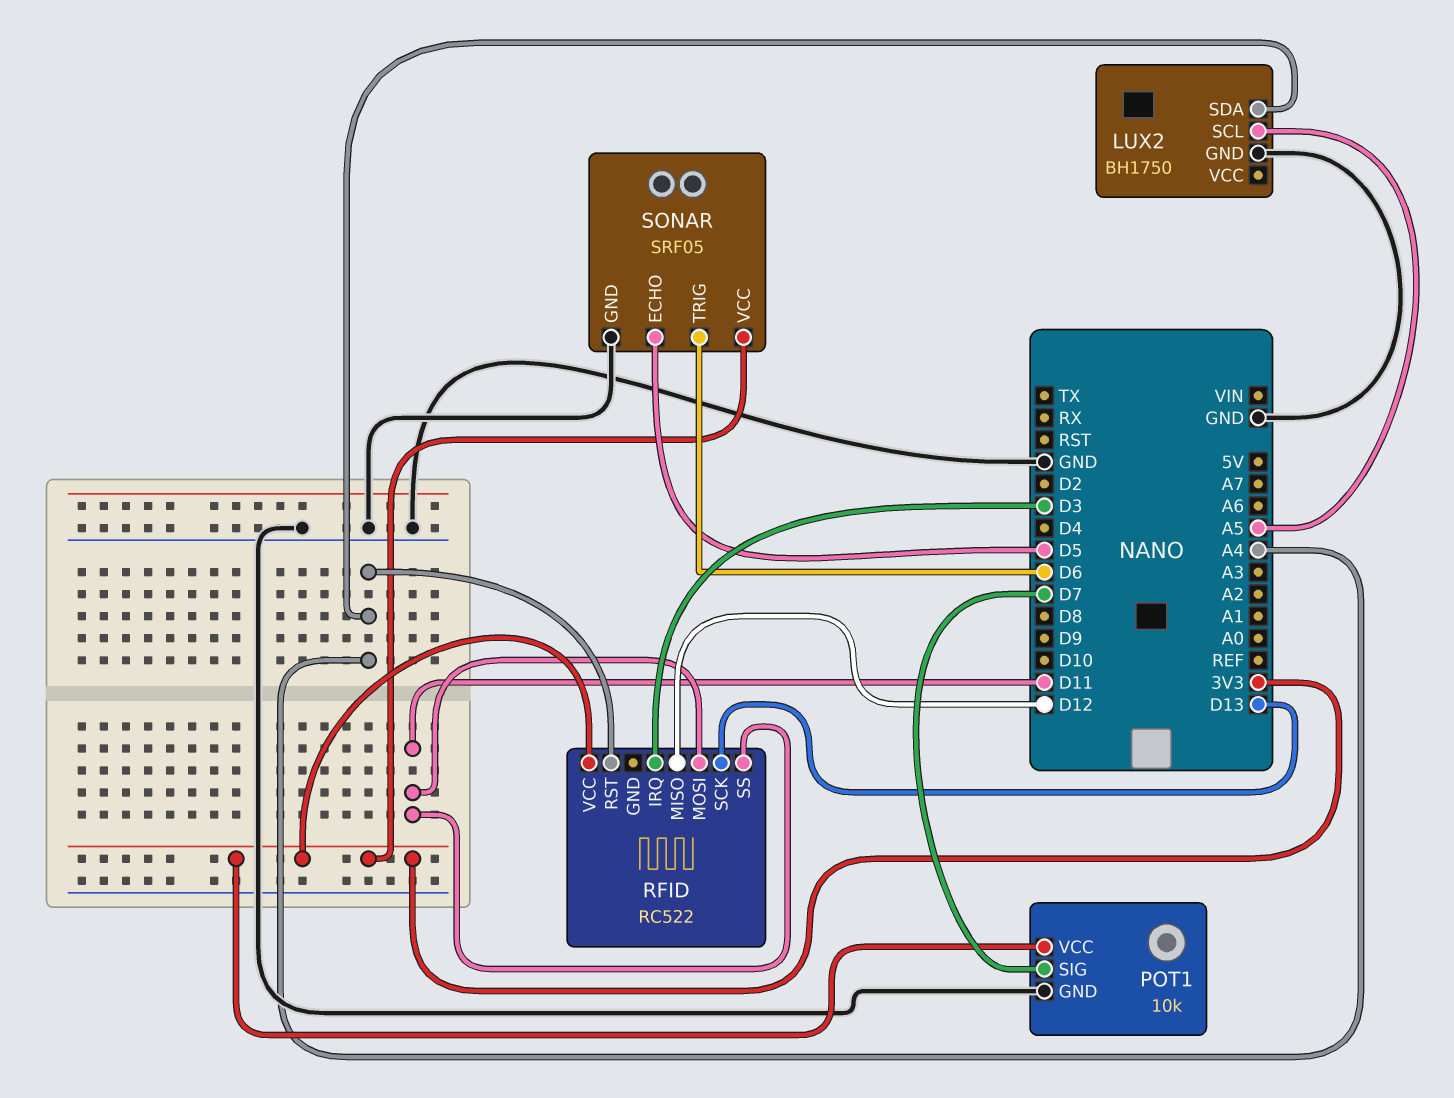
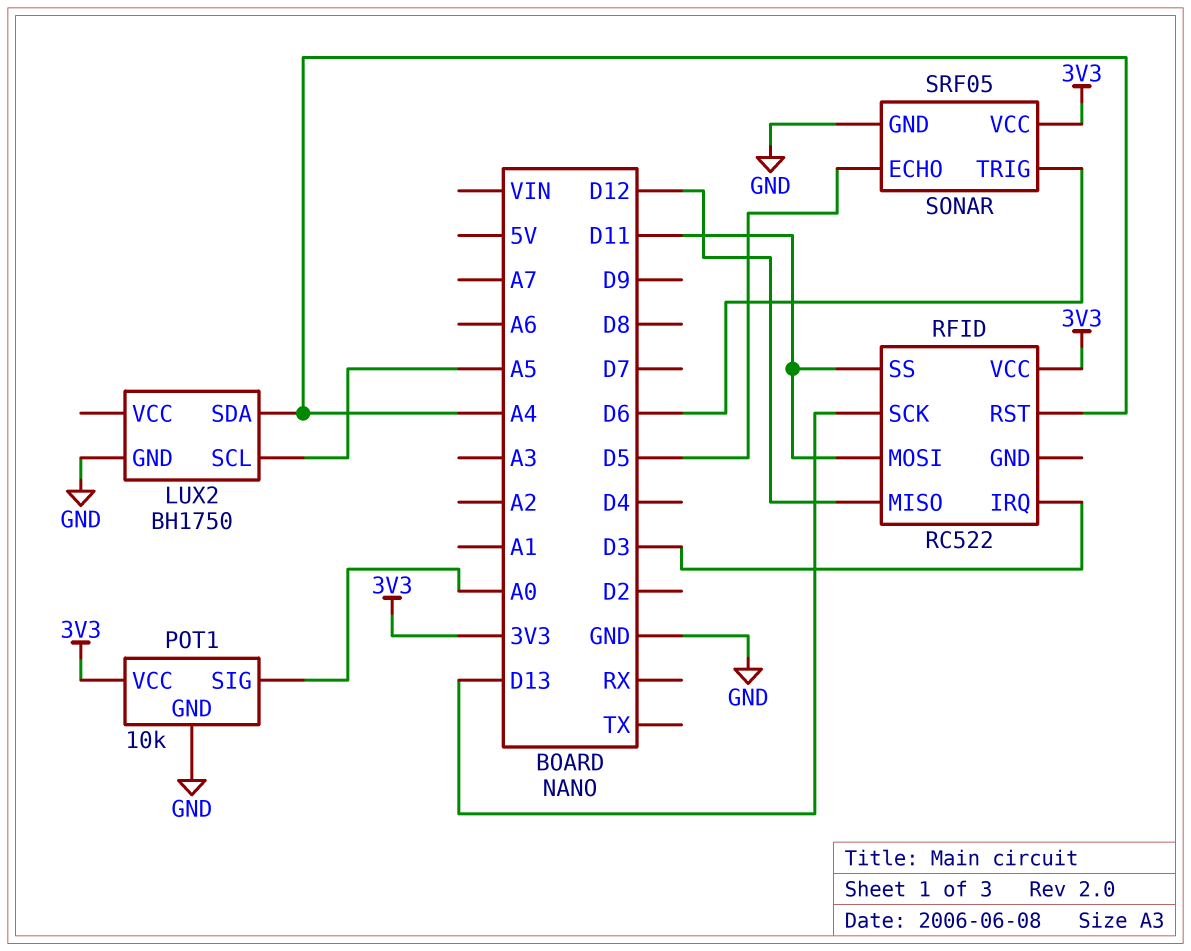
POT1 pin SIG: D7 -> A0

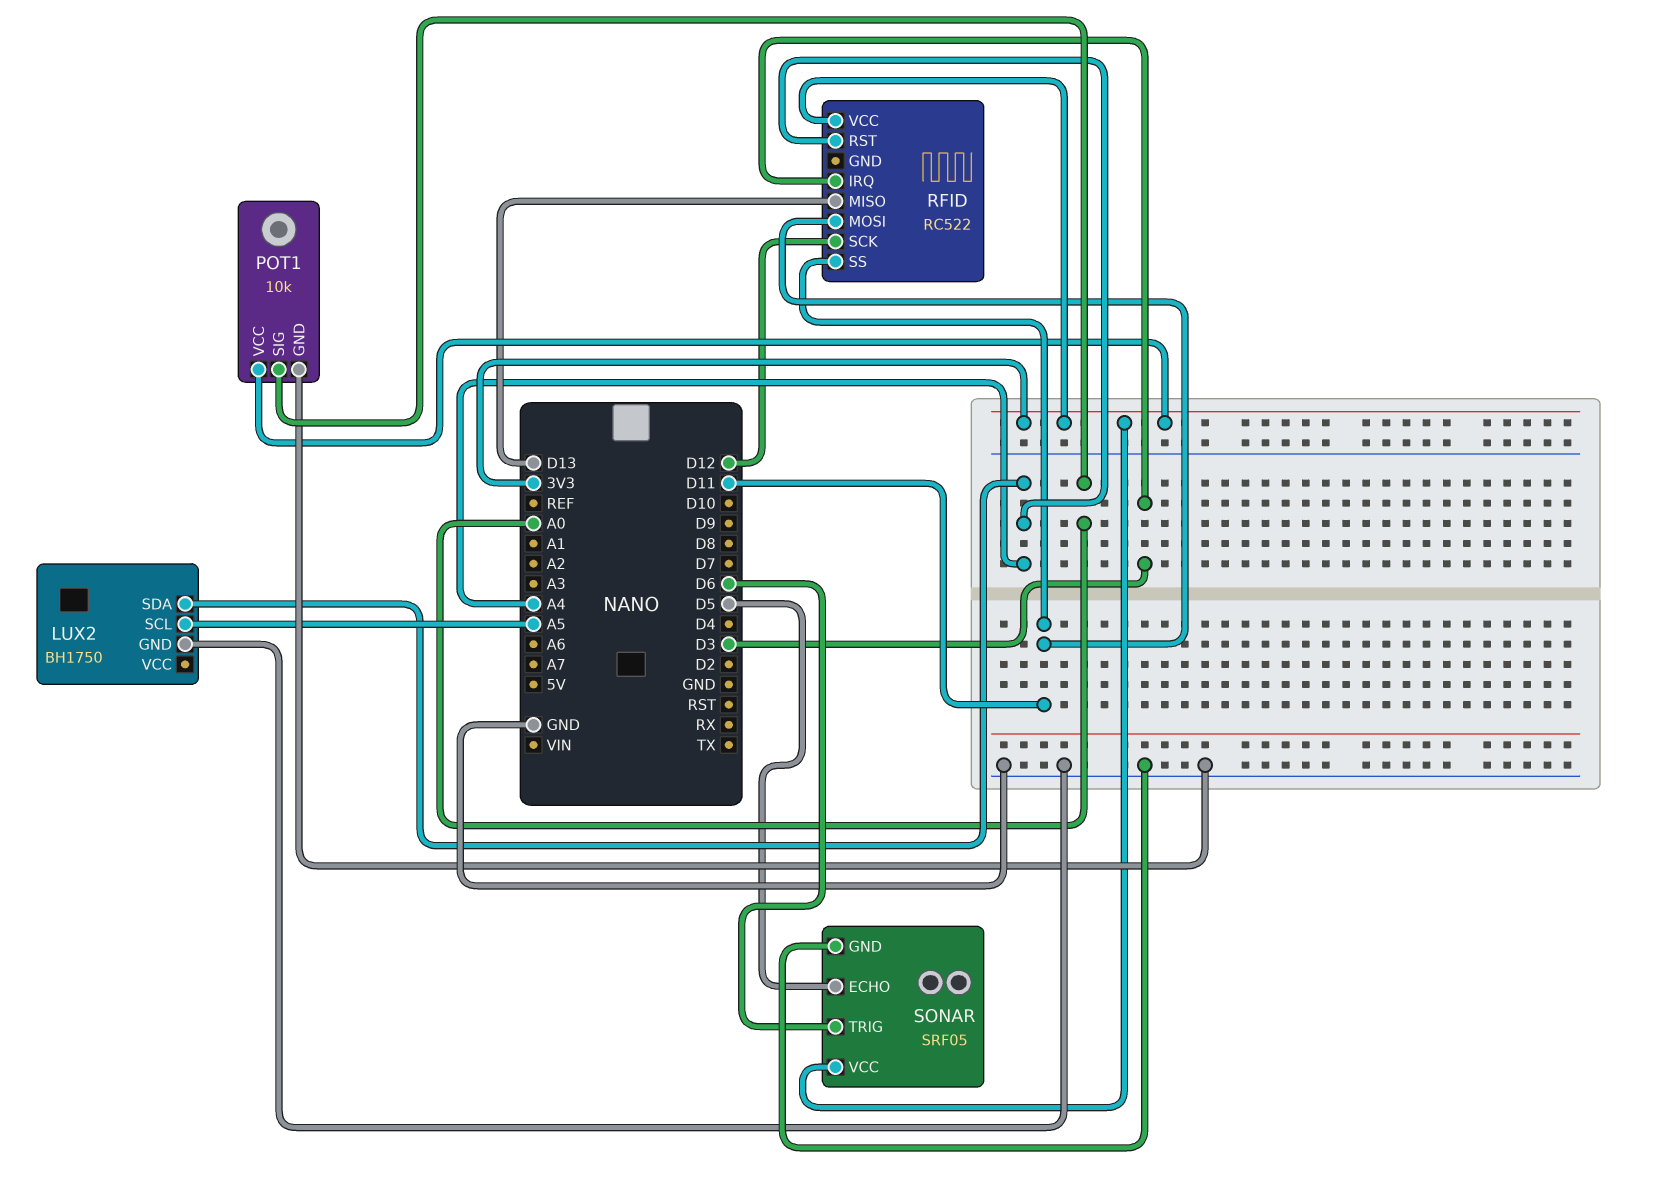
RFID pin MISO: D12 -> D13
RFID pin SCK: D13 -> D12

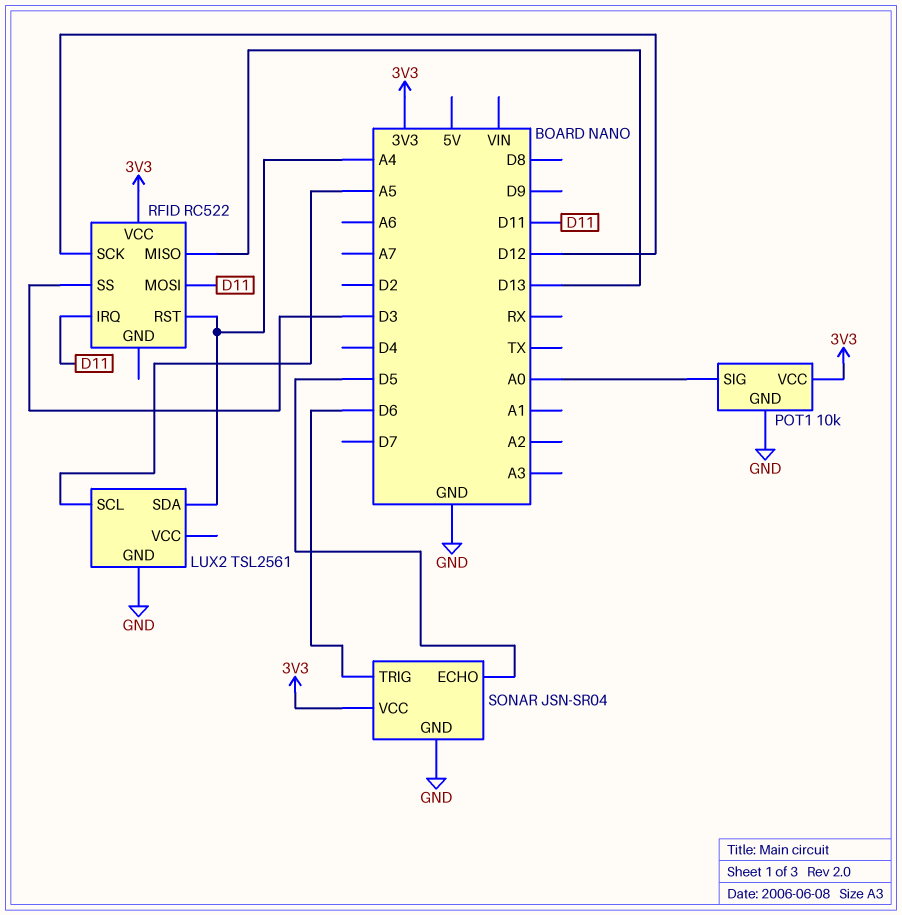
LUX2: BH1750 -> TSL2561
RFID pin IRQ: D3 -> D11
RFID pin SS: D11 -> D3
SONAR: SRF05 -> JSN-SR04

